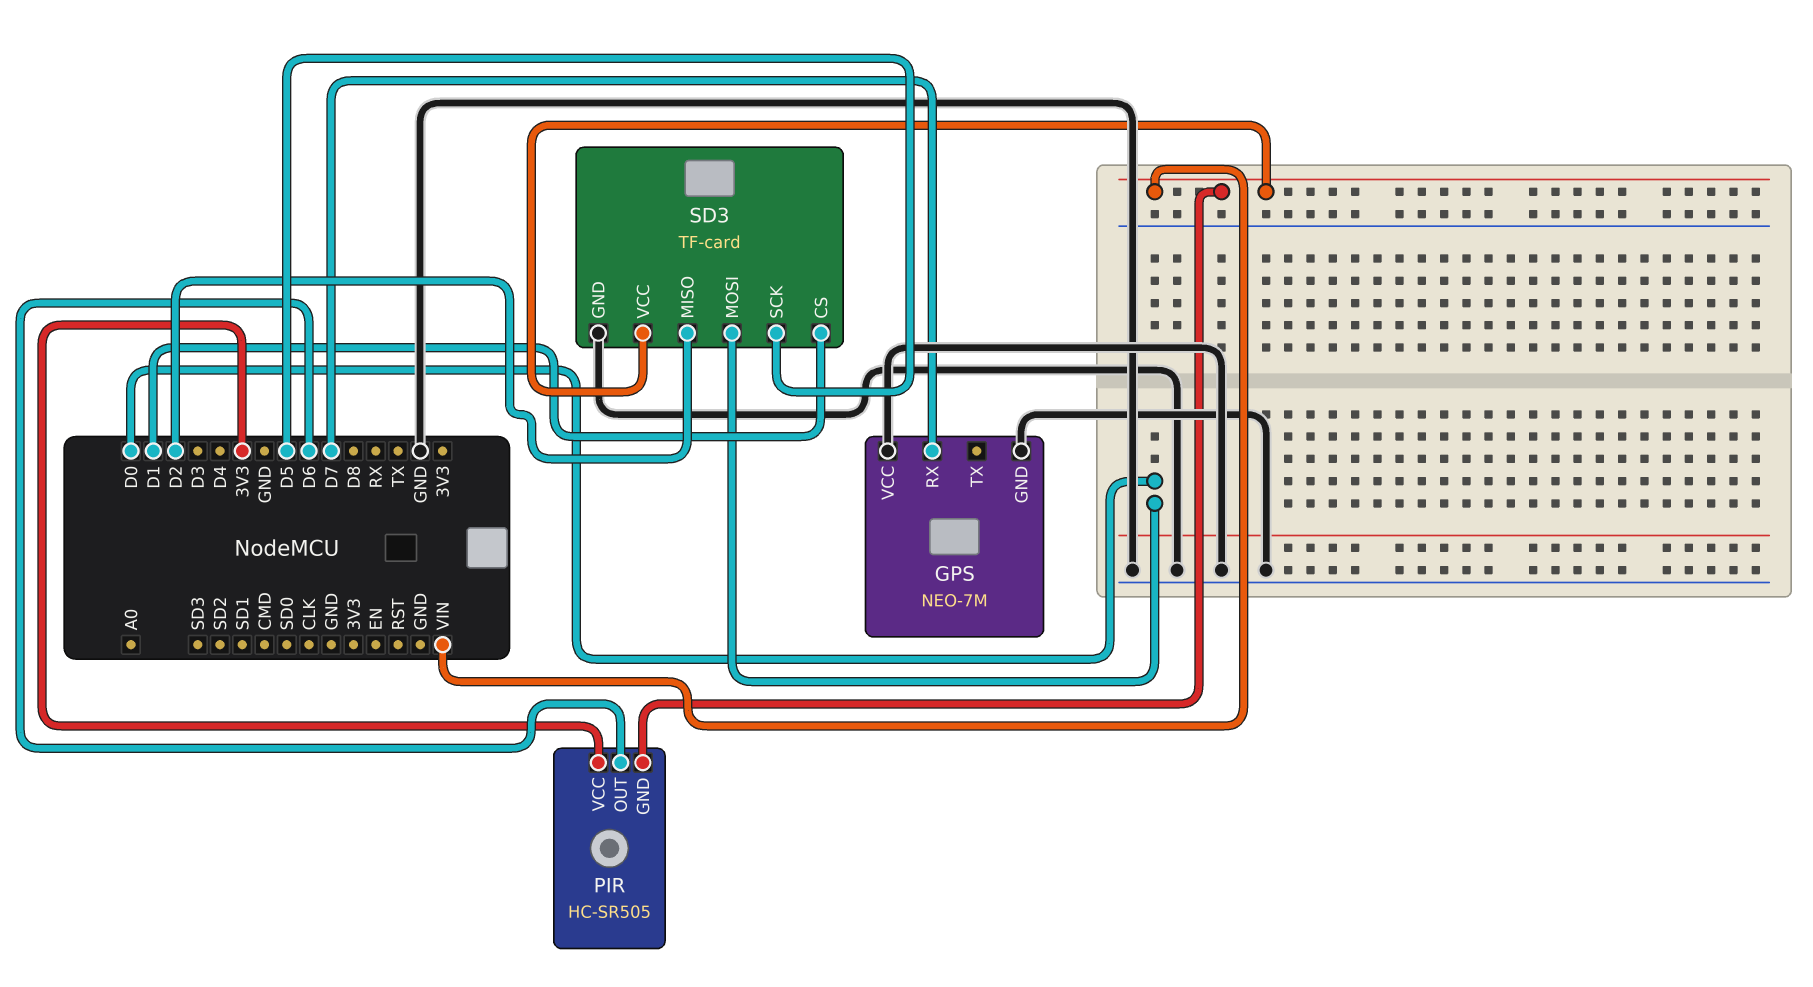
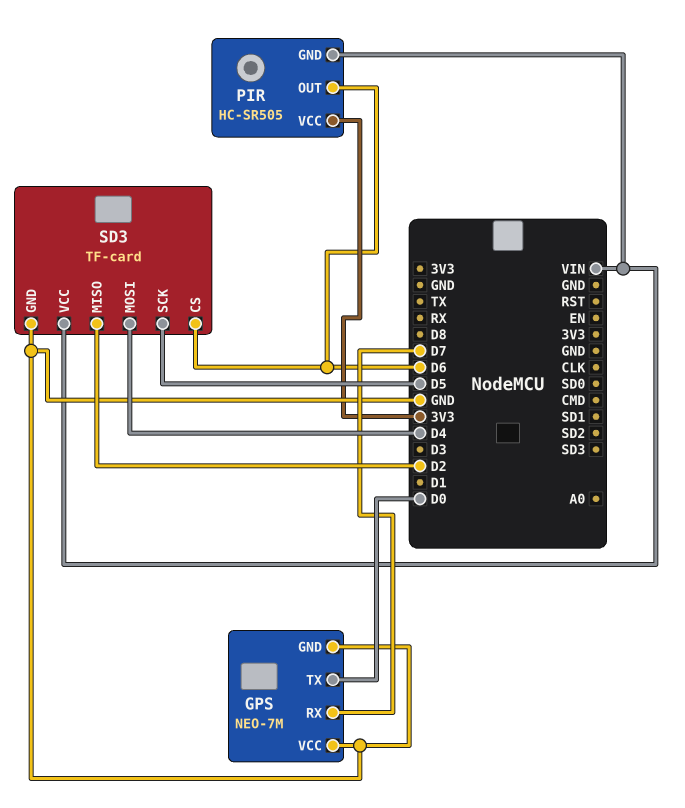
GPS pin TX: none -> D0
SD3 pin CS: D1 -> D6
SD3 pin MOSI: D0 -> D4

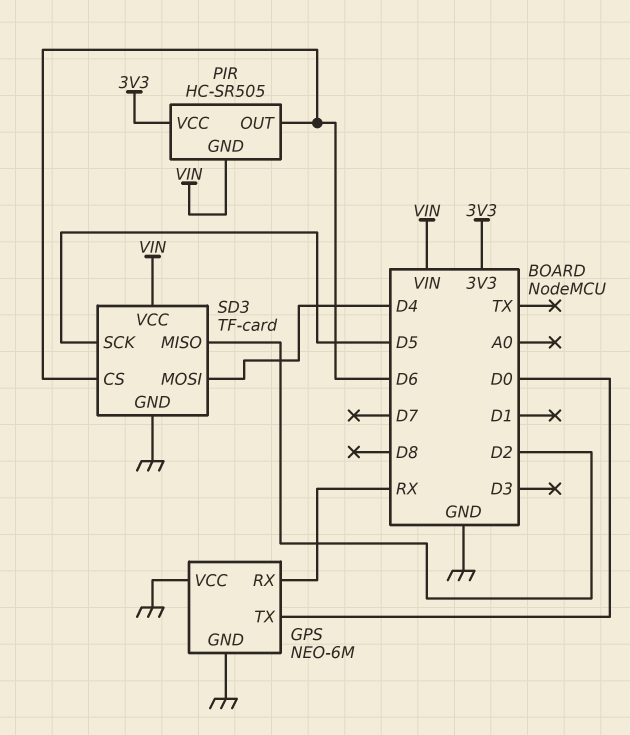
GPS: NEO-7M -> NEO-6M
GPS pin RX: D7 -> RX

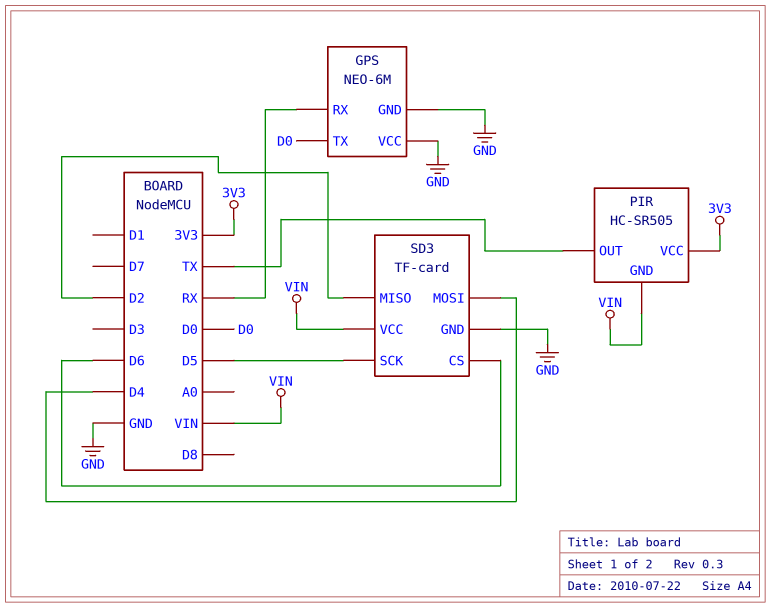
PIR pin OUT: D6 -> TX

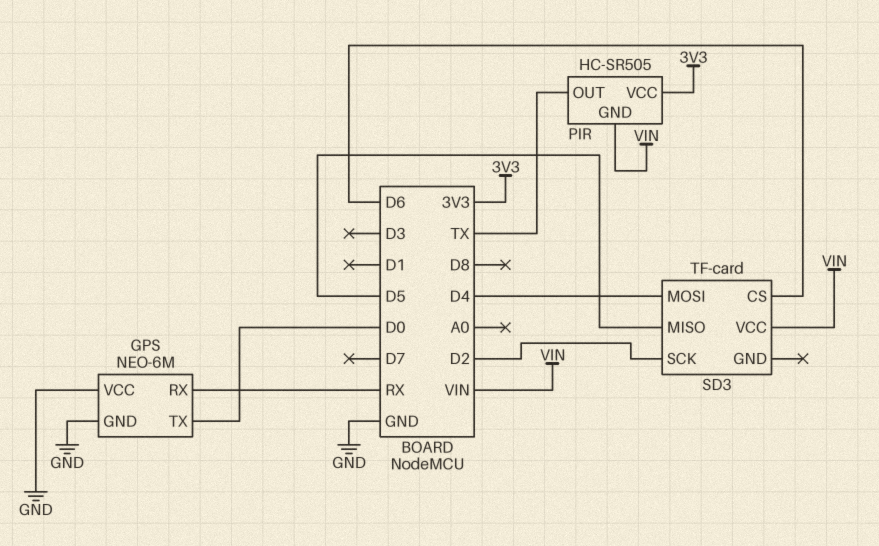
SD3 pin GND: GND -> none
SD3 pin MISO: D2 -> D5
SD3 pin SCK: D5 -> D2

